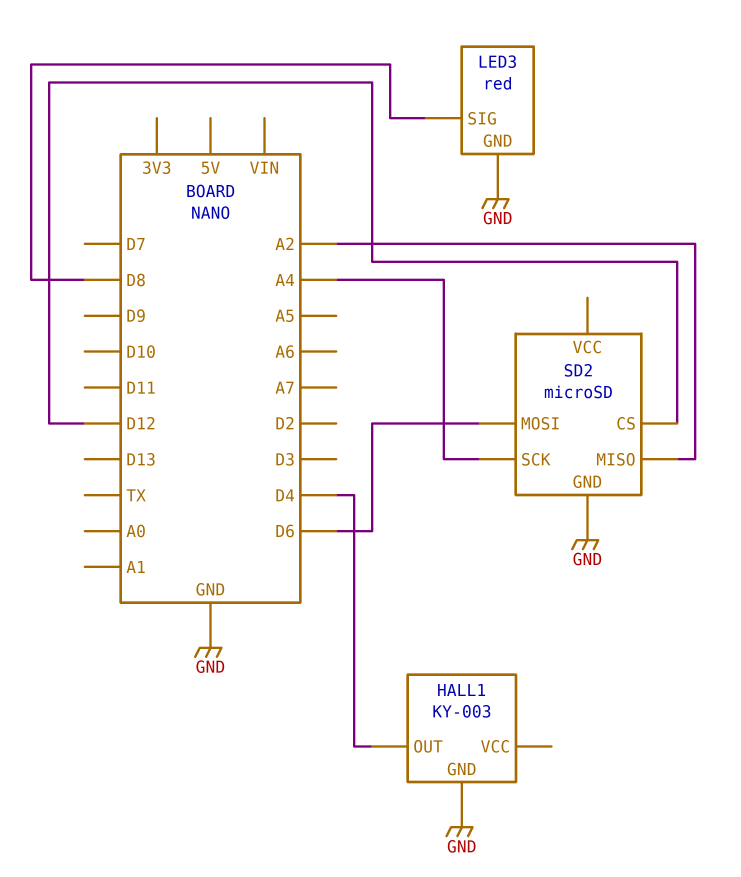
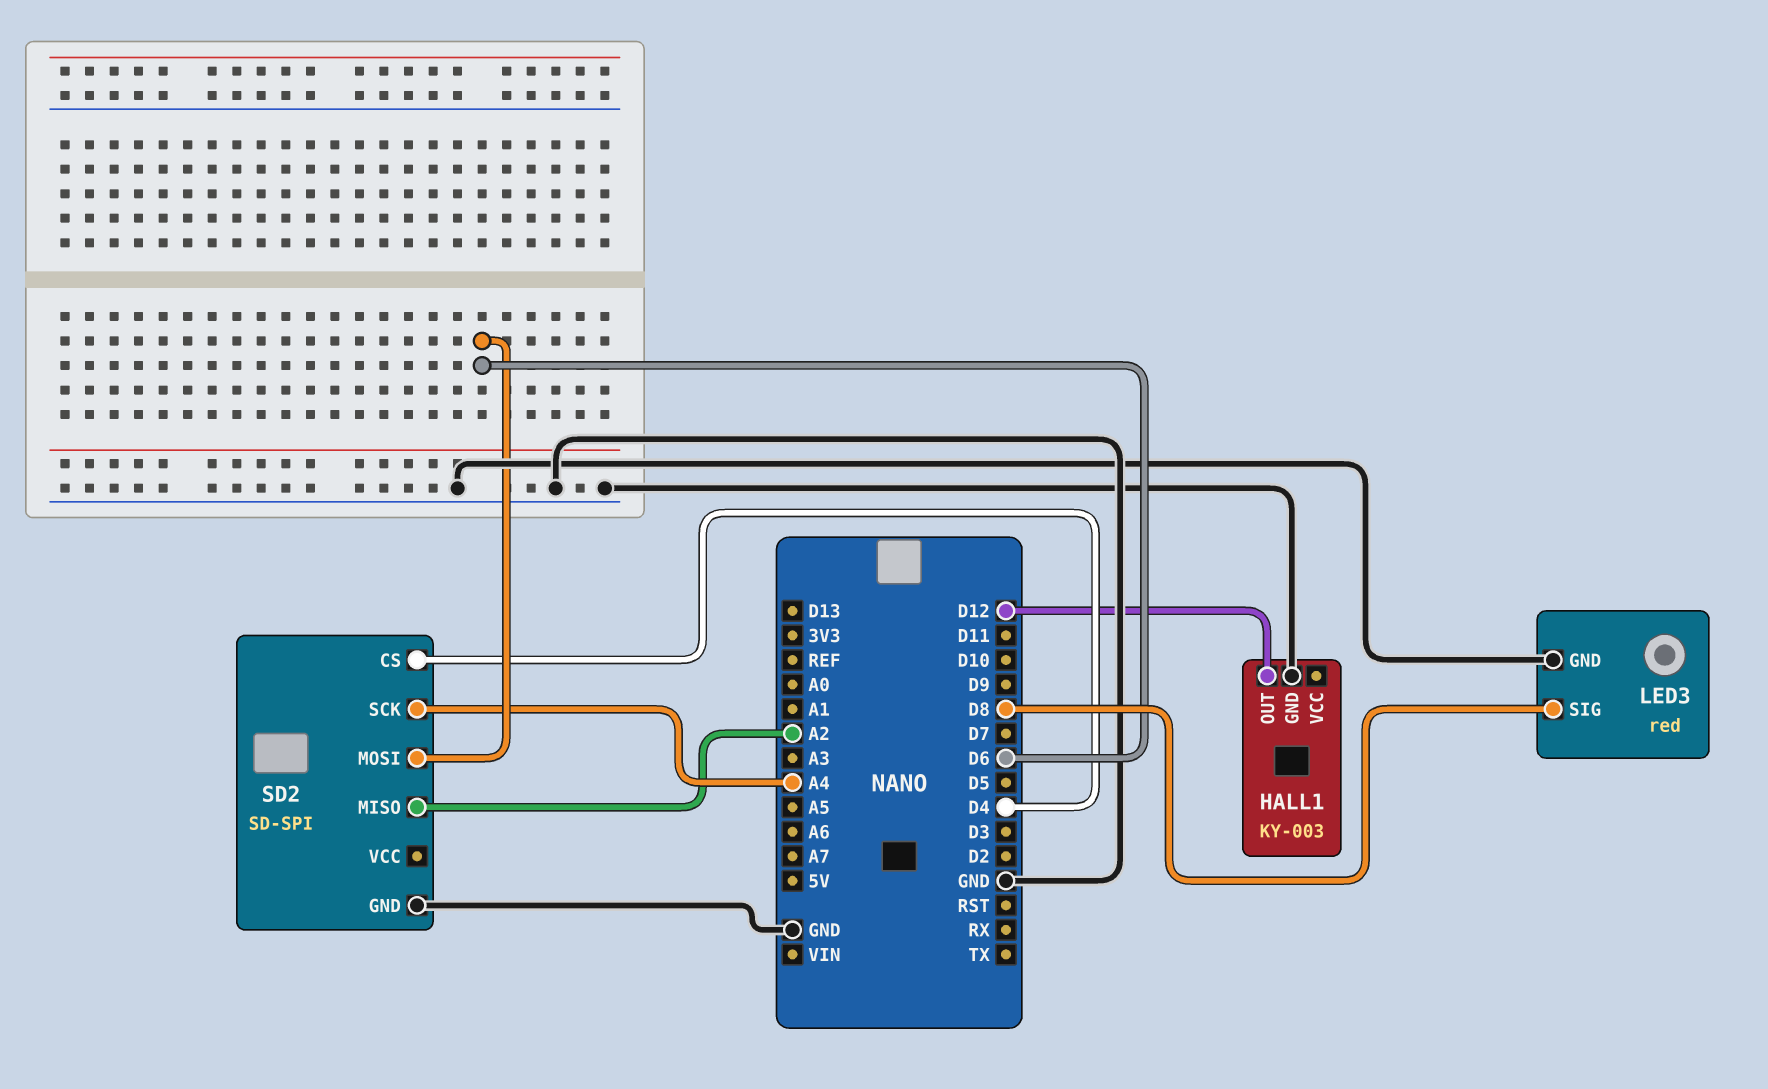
HALL1 pin OUT: D4 -> D12
SD2: microSD -> SD-SPI
SD2 pin CS: D12 -> D4

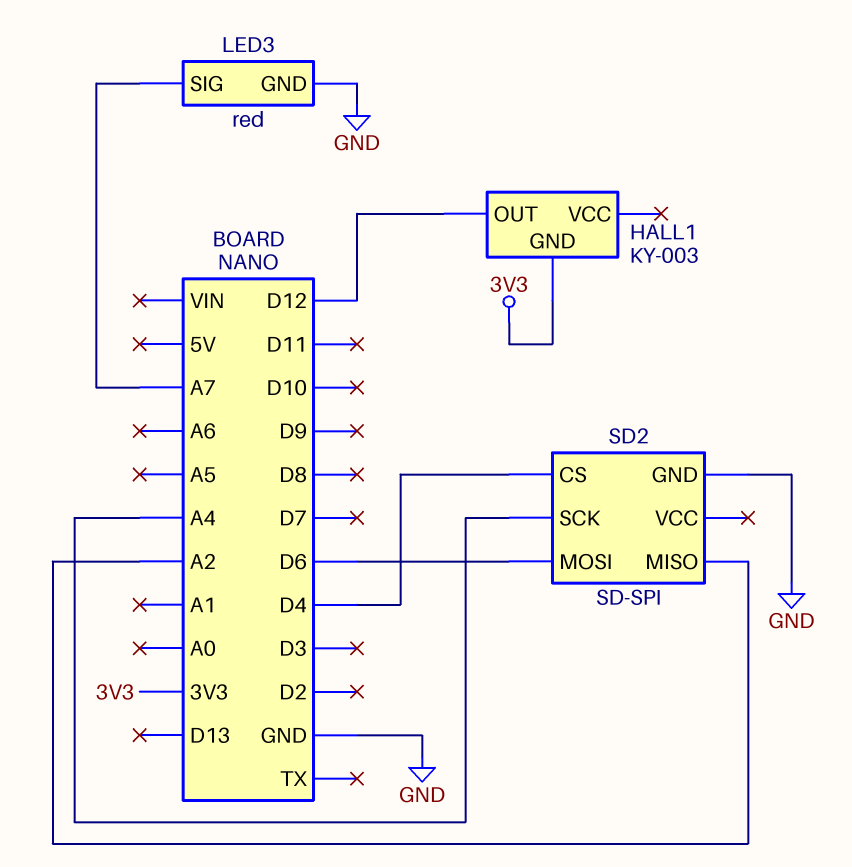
HALL1 pin GND: GND -> 3V3
LED3 pin SIG: D8 -> A7

